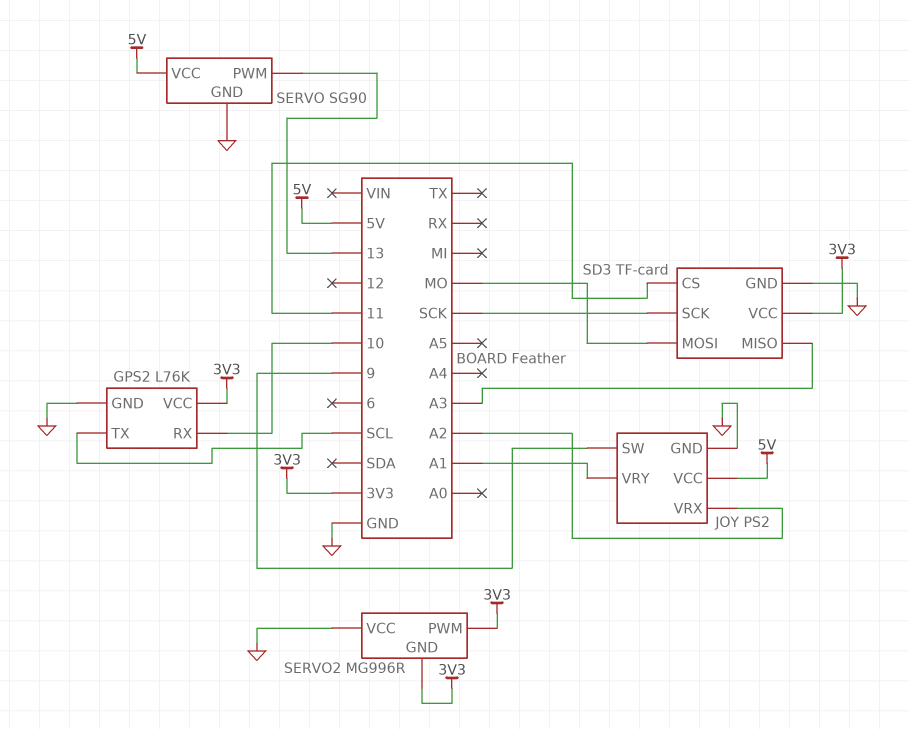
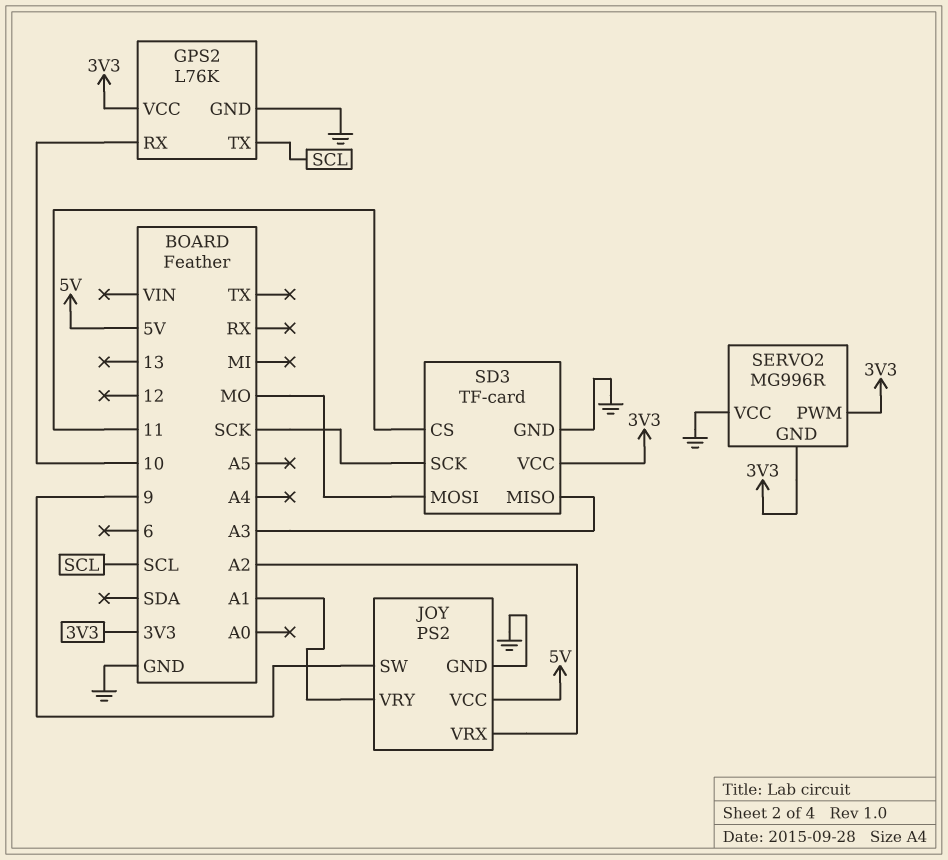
SERVO: SG90 -> none
SERVO pin GND: GND -> none
SERVO pin PWM: 13 -> none
SERVO pin VCC: 5V -> none

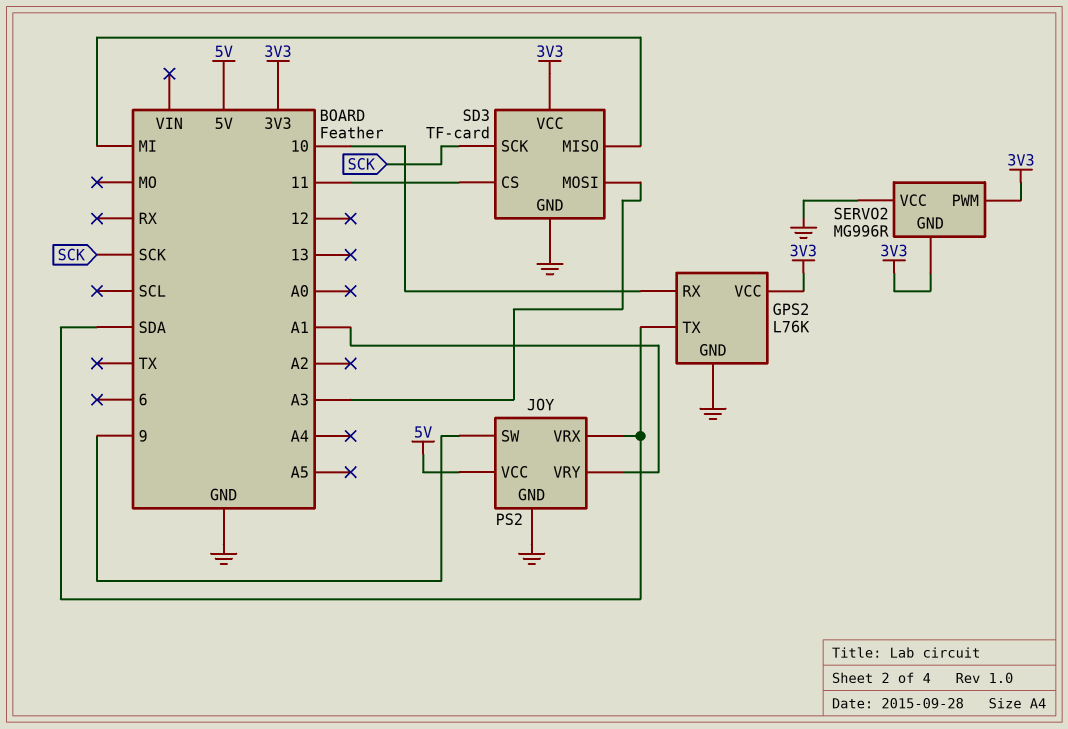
GPS2 pin TX: SCL -> SDA
JOY pin VRX: A2 -> SDA
SD3 pin MISO: A3 -> MI
SD3 pin MOSI: MO -> A3

